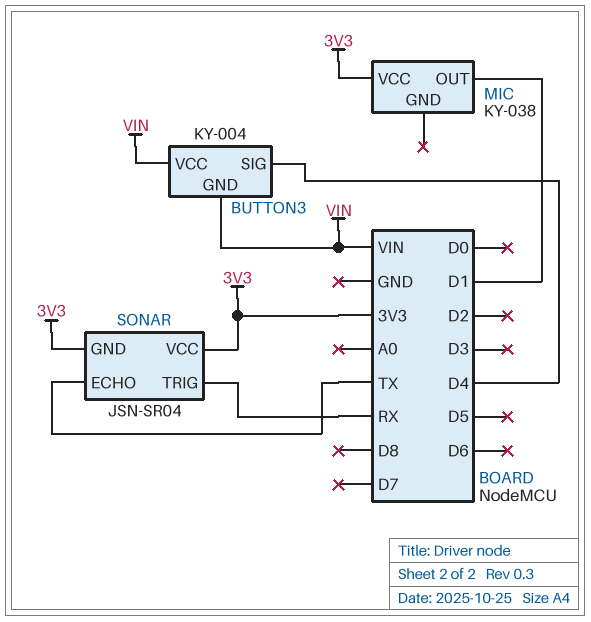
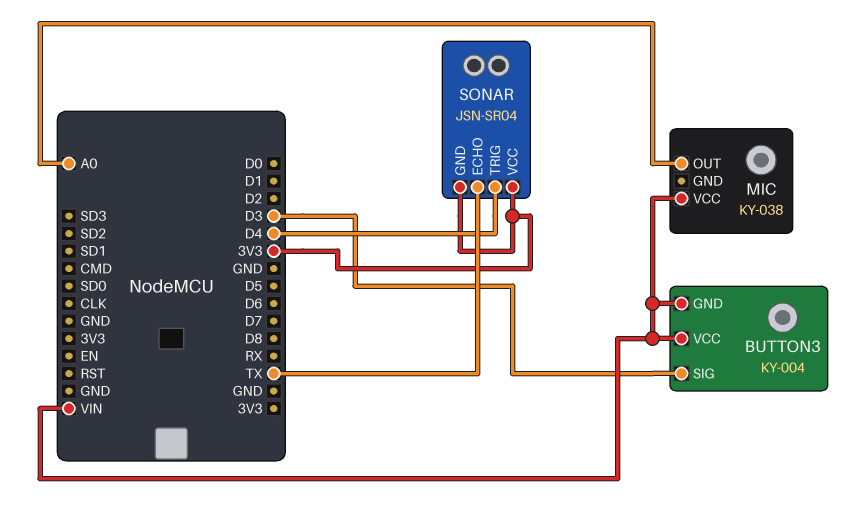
BUTTON3 pin SIG: D4 -> D3
MIC pin OUT: D1 -> A0
MIC pin VCC: 3V3 -> VIN
SONAR pin TRIG: RX -> D4

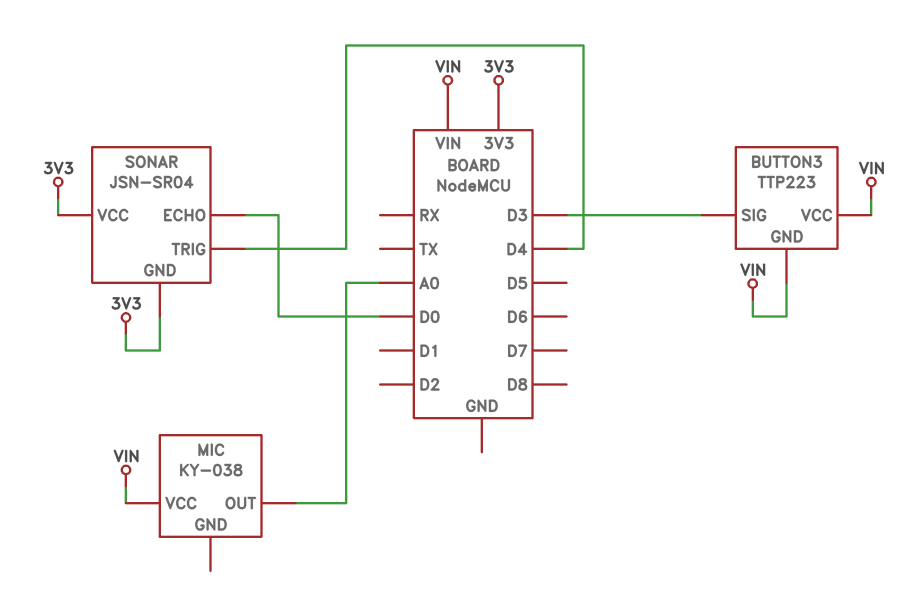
BUTTON3: KY-004 -> TTP223
SONAR pin ECHO: TX -> D0

